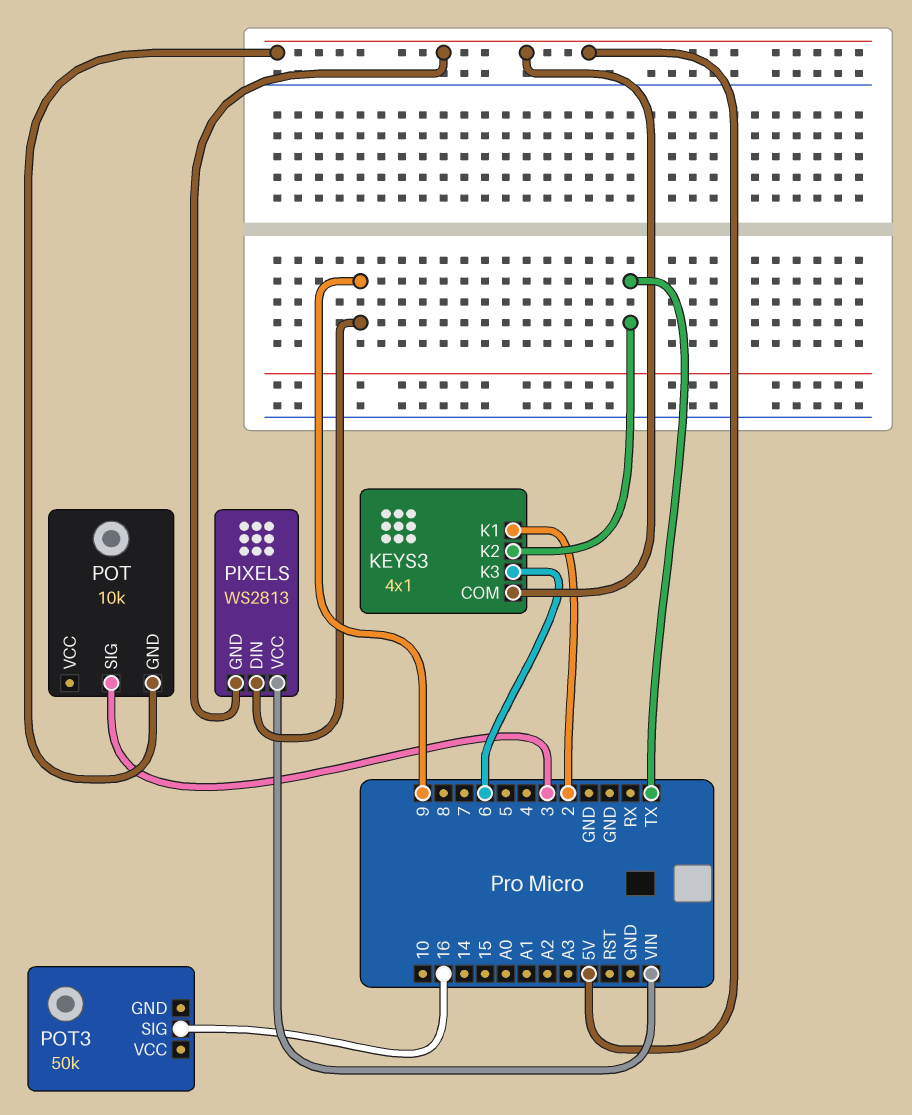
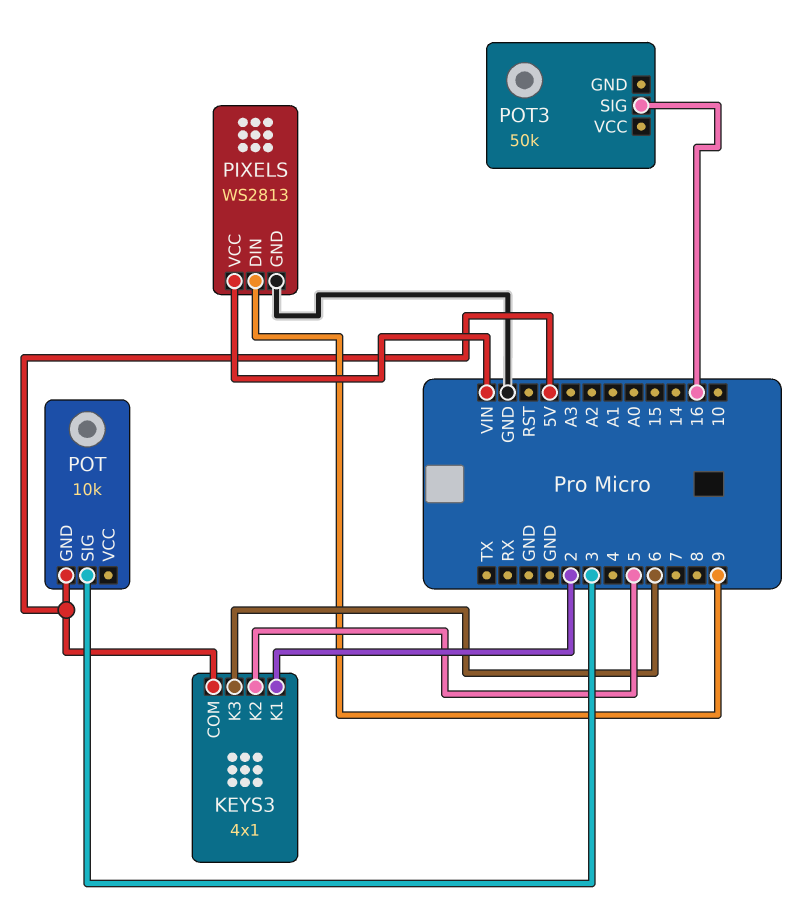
KEYS3 pin K2: TX -> 5
PIXELS pin GND: 5V -> GND

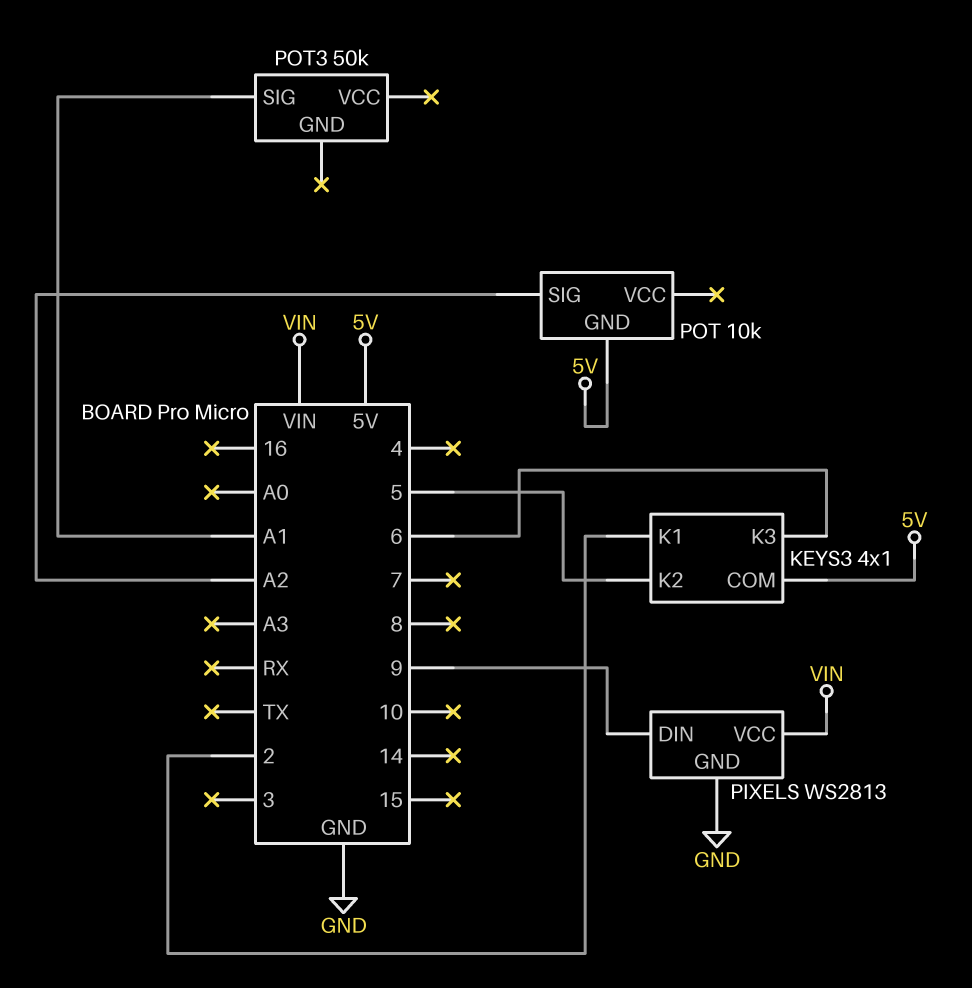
POT pin SIG: 3 -> A2
POT3 pin SIG: 16 -> A1

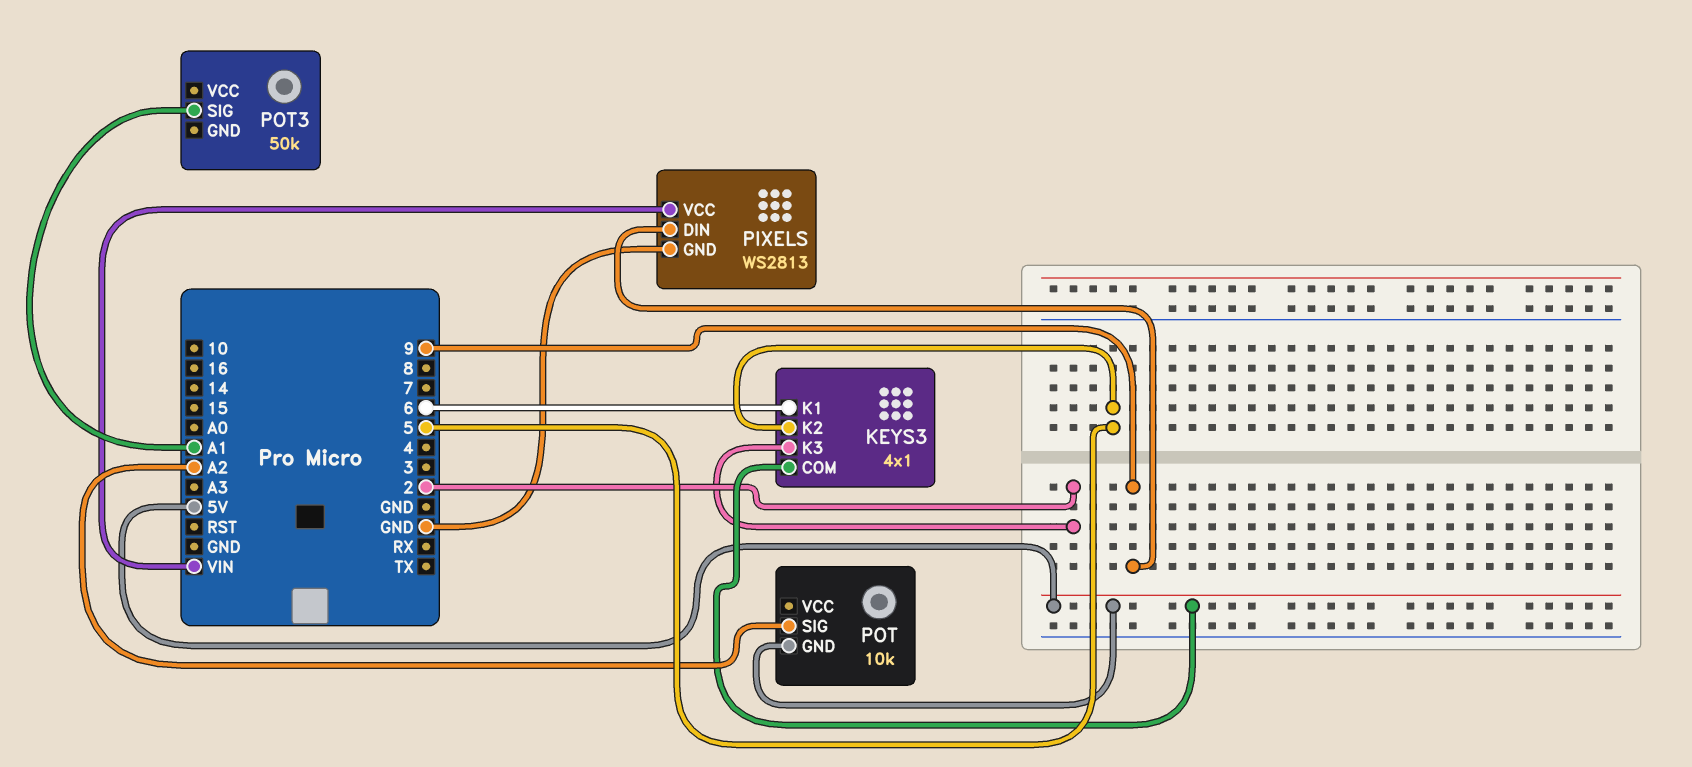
KEYS3 pin K1: 2 -> 6
KEYS3 pin K3: 6 -> 2

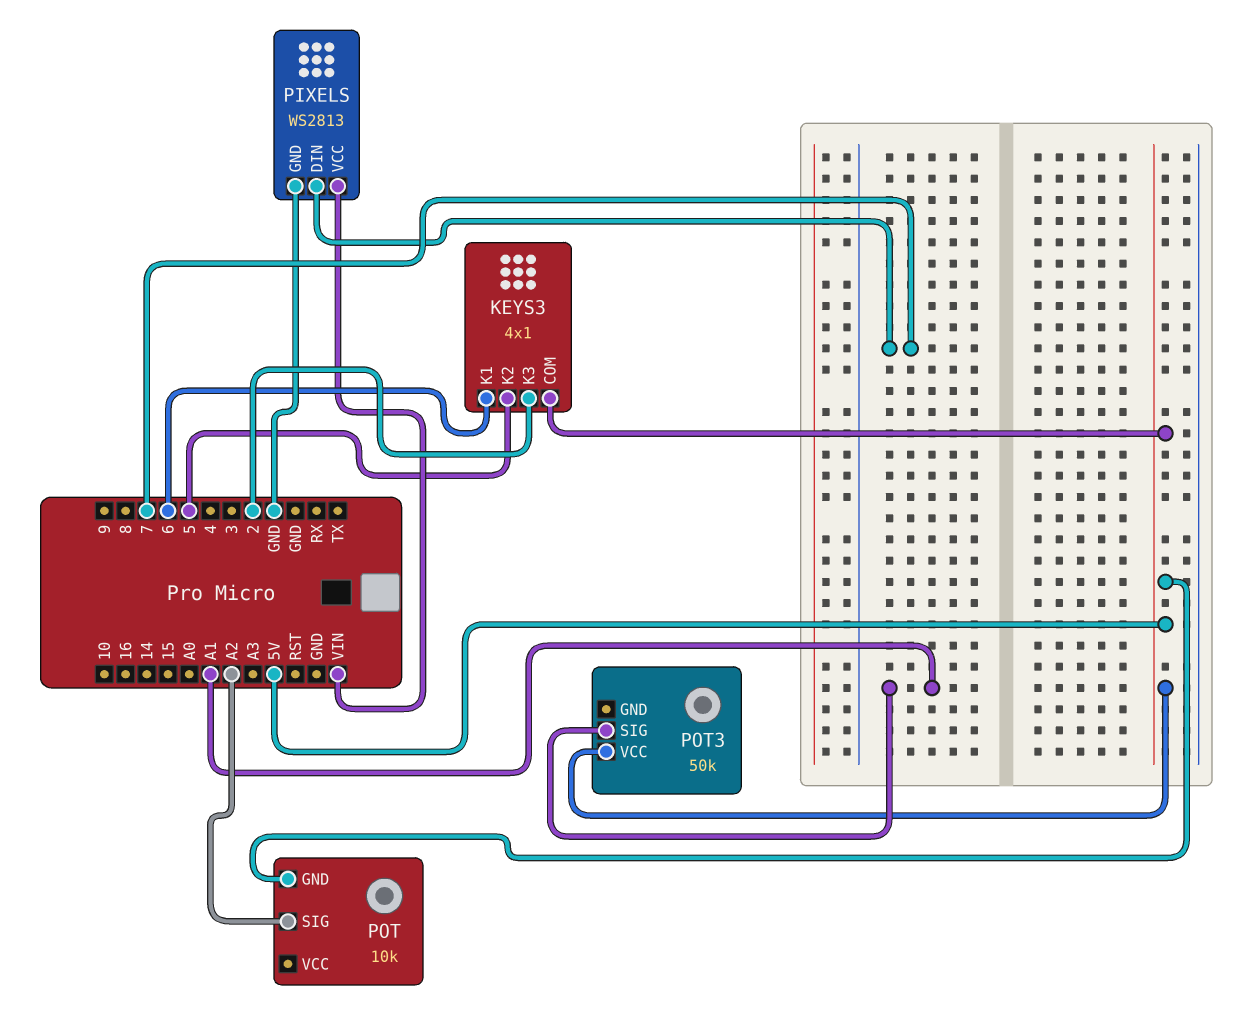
PIXELS pin DIN: 9 -> 7
POT3 pin VCC: none -> 5V

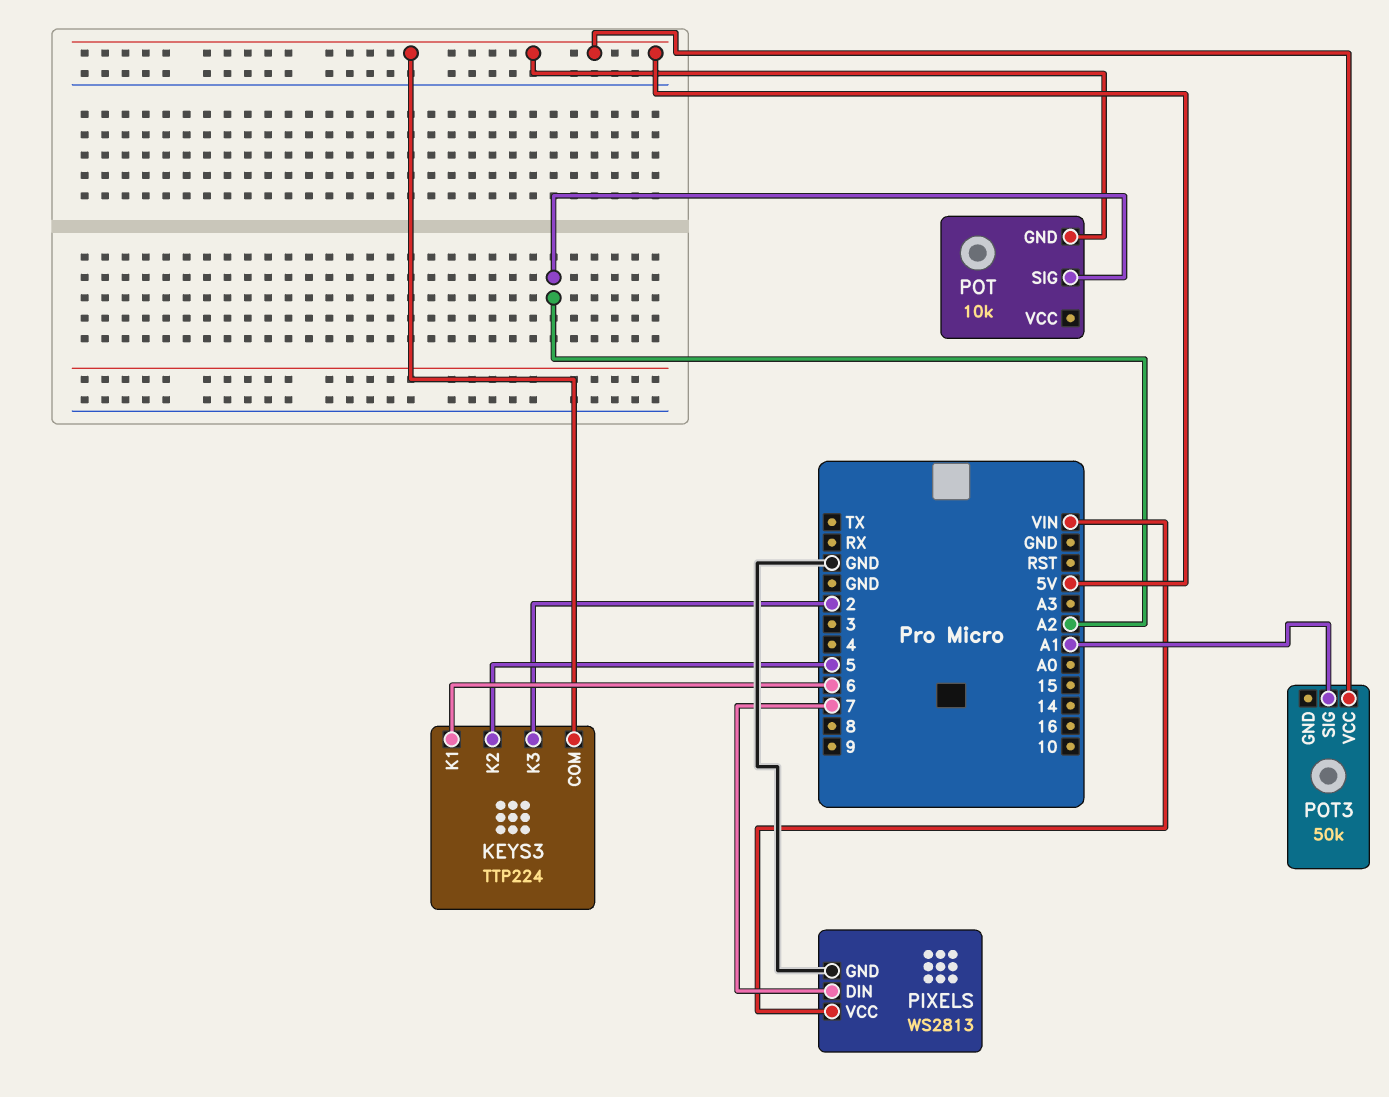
KEYS3: 4x1 -> TTP224

